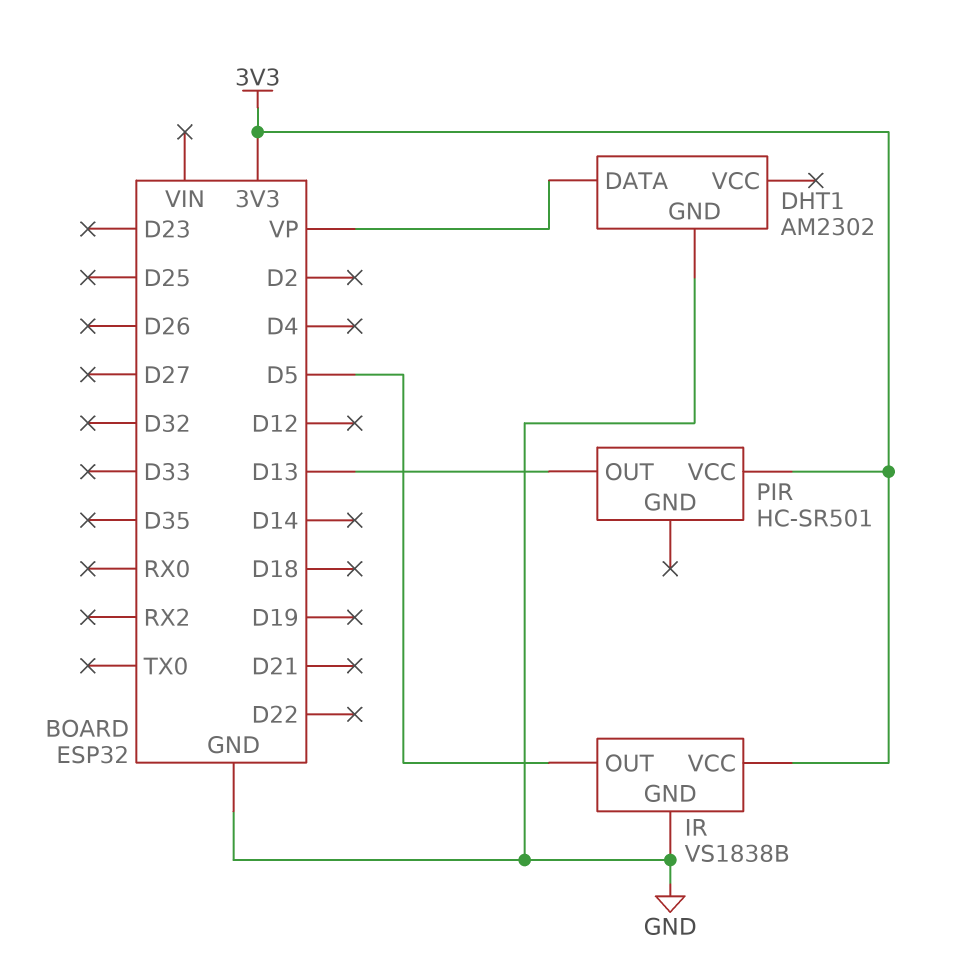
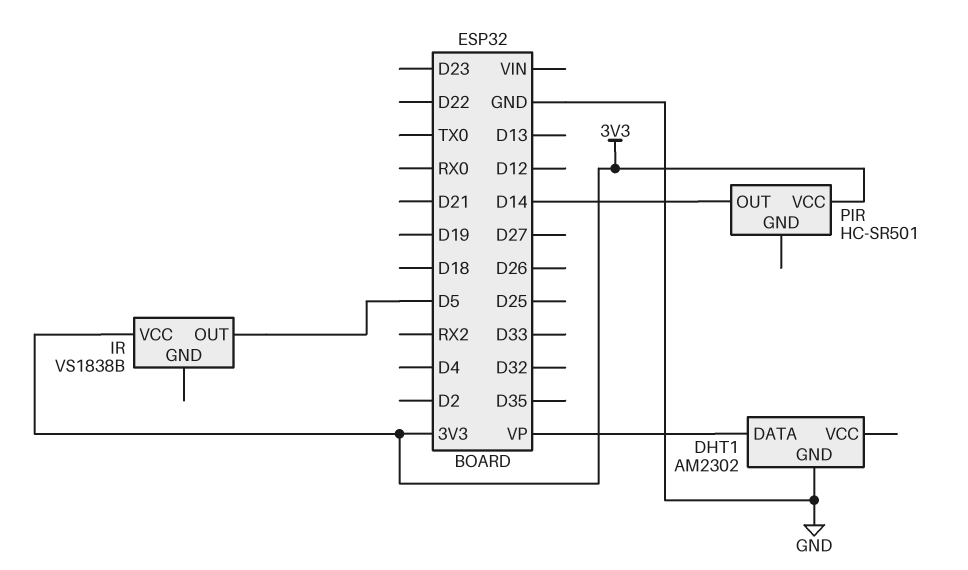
IR pin GND: GND -> none
PIR pin OUT: D13 -> D14

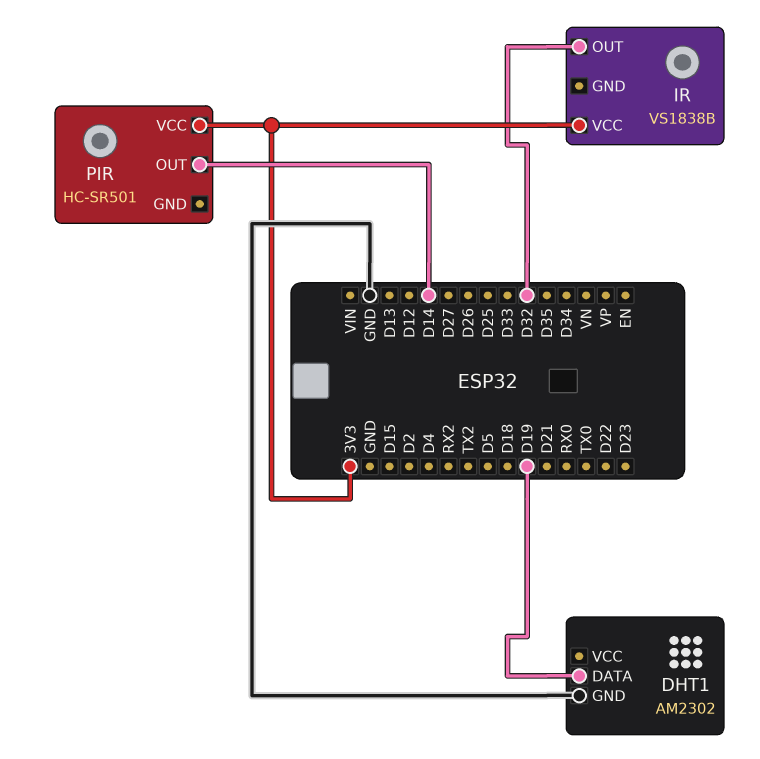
DHT1 pin DATA: VP -> D19
IR pin OUT: D5 -> D32

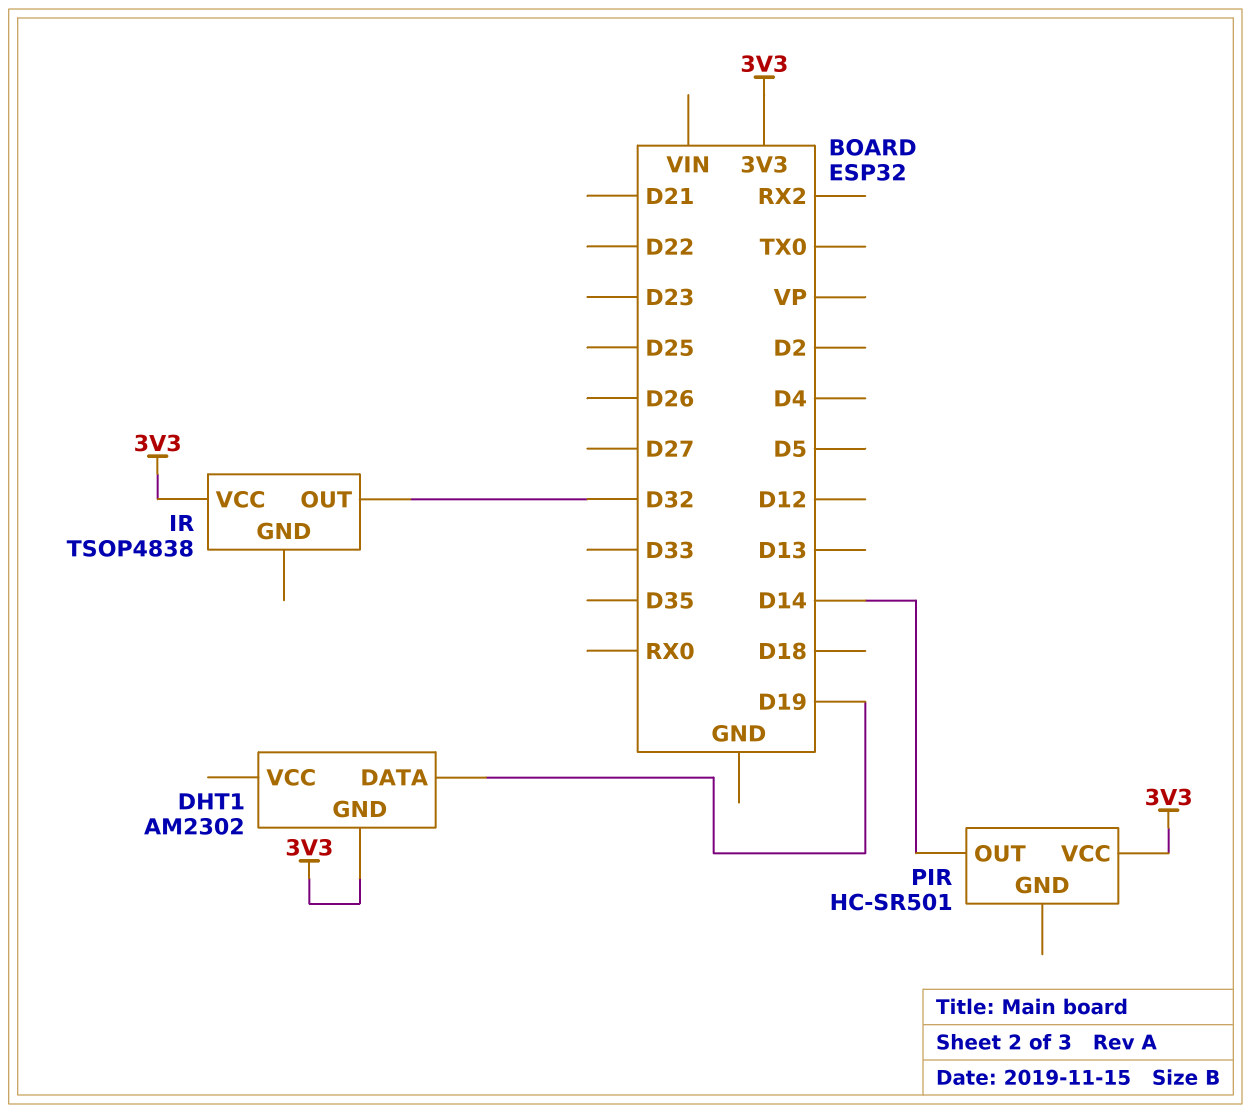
DHT1 pin GND: GND -> 3V3
IR: VS1838B -> TSOP4838

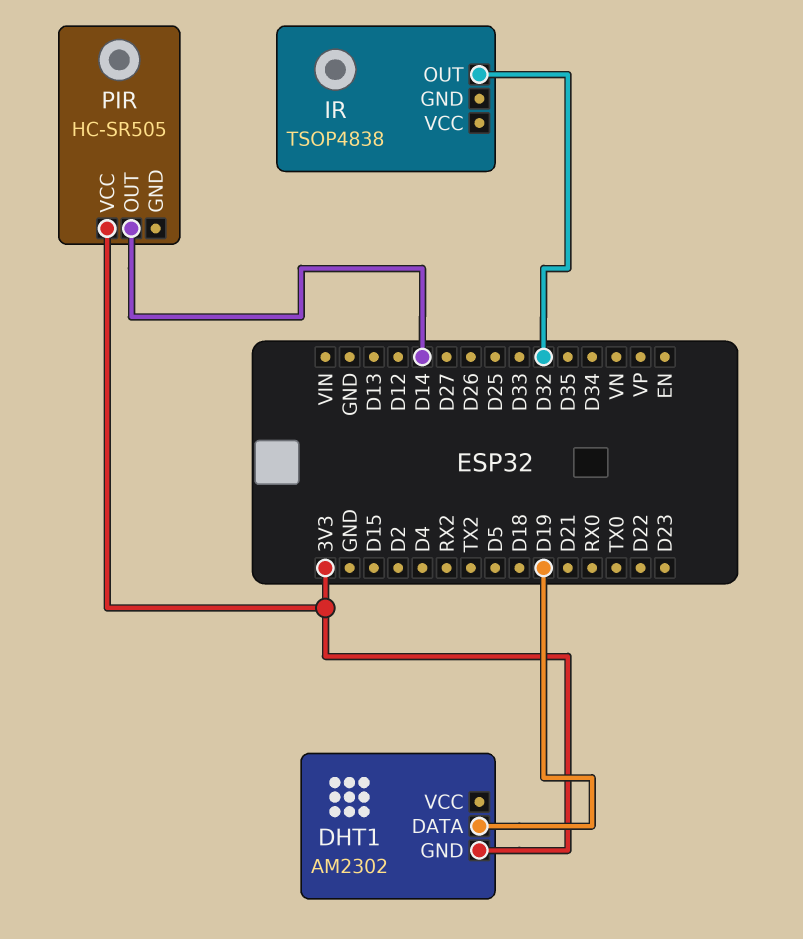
IR pin VCC: 3V3 -> none
PIR: HC-SR501 -> HC-SR505

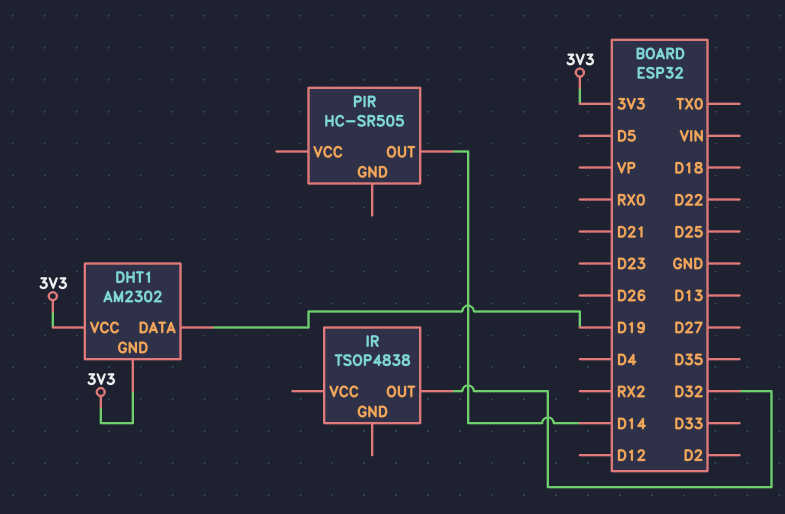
DHT1 pin VCC: none -> 3V3
PIR pin VCC: 3V3 -> none

